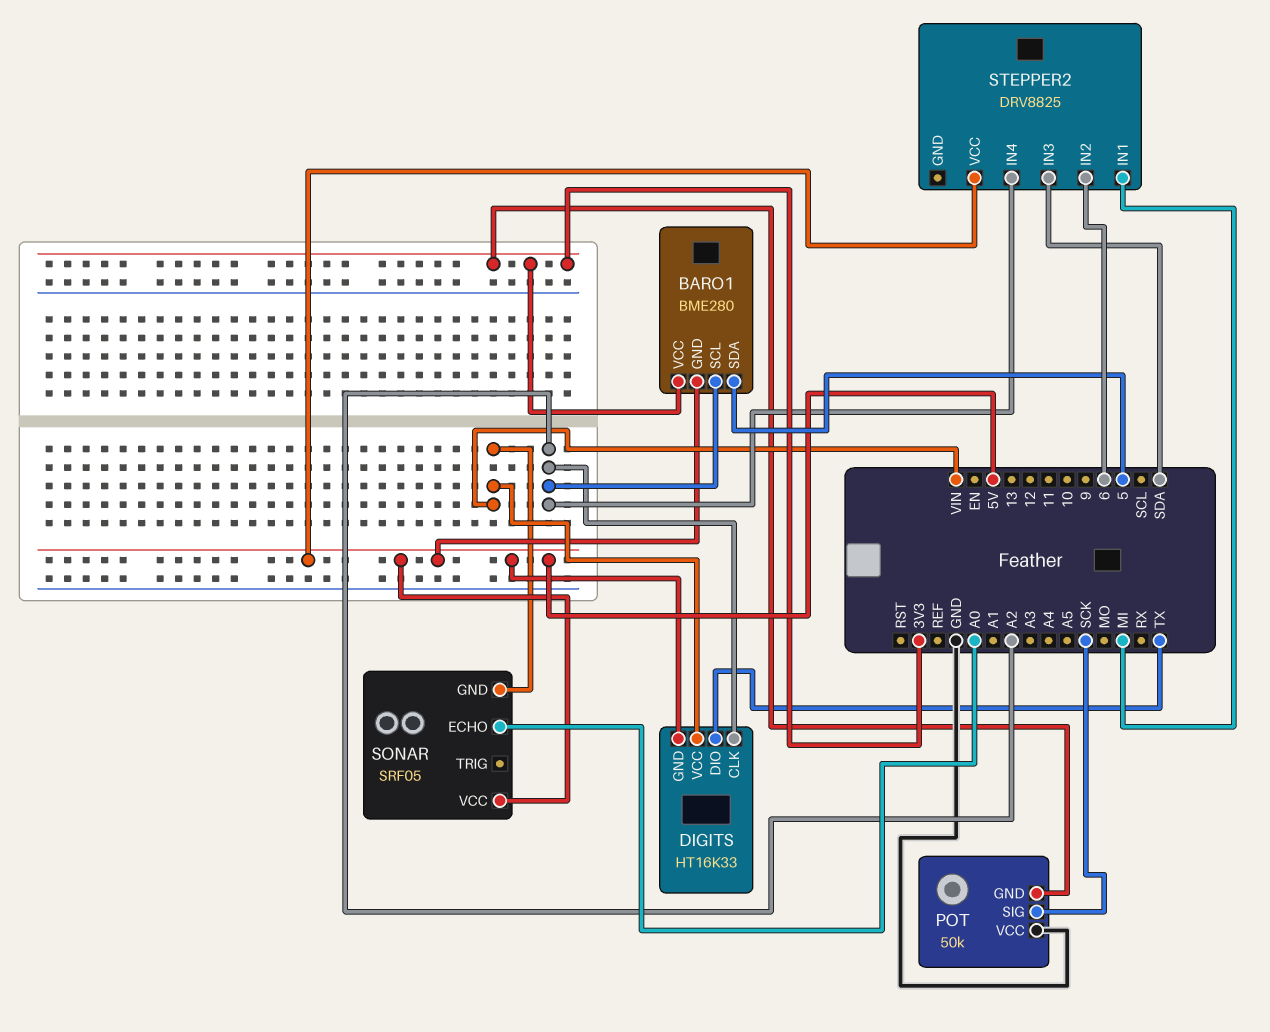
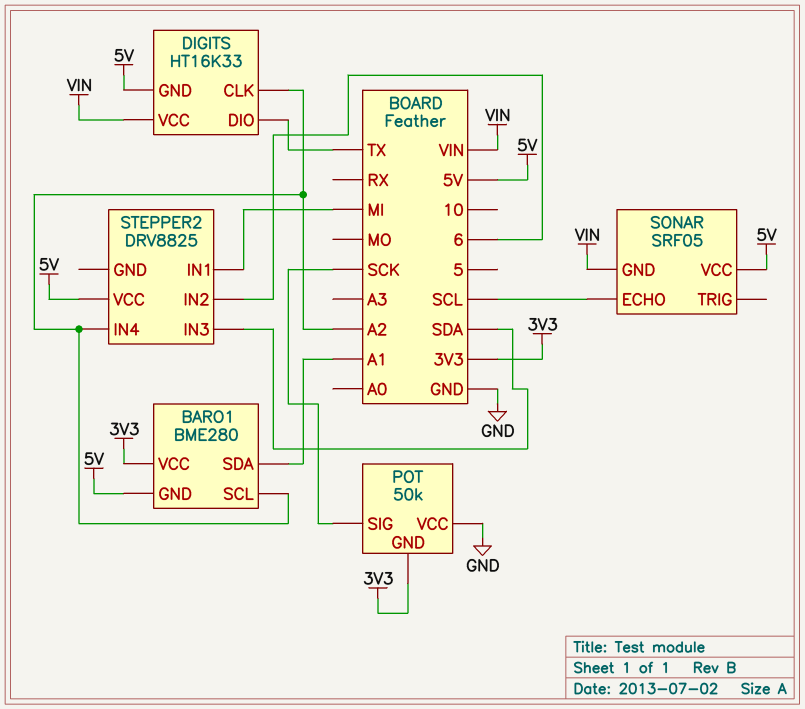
BARO1 pin SDA: 5 -> A1
SONAR pin ECHO: A0 -> SCL

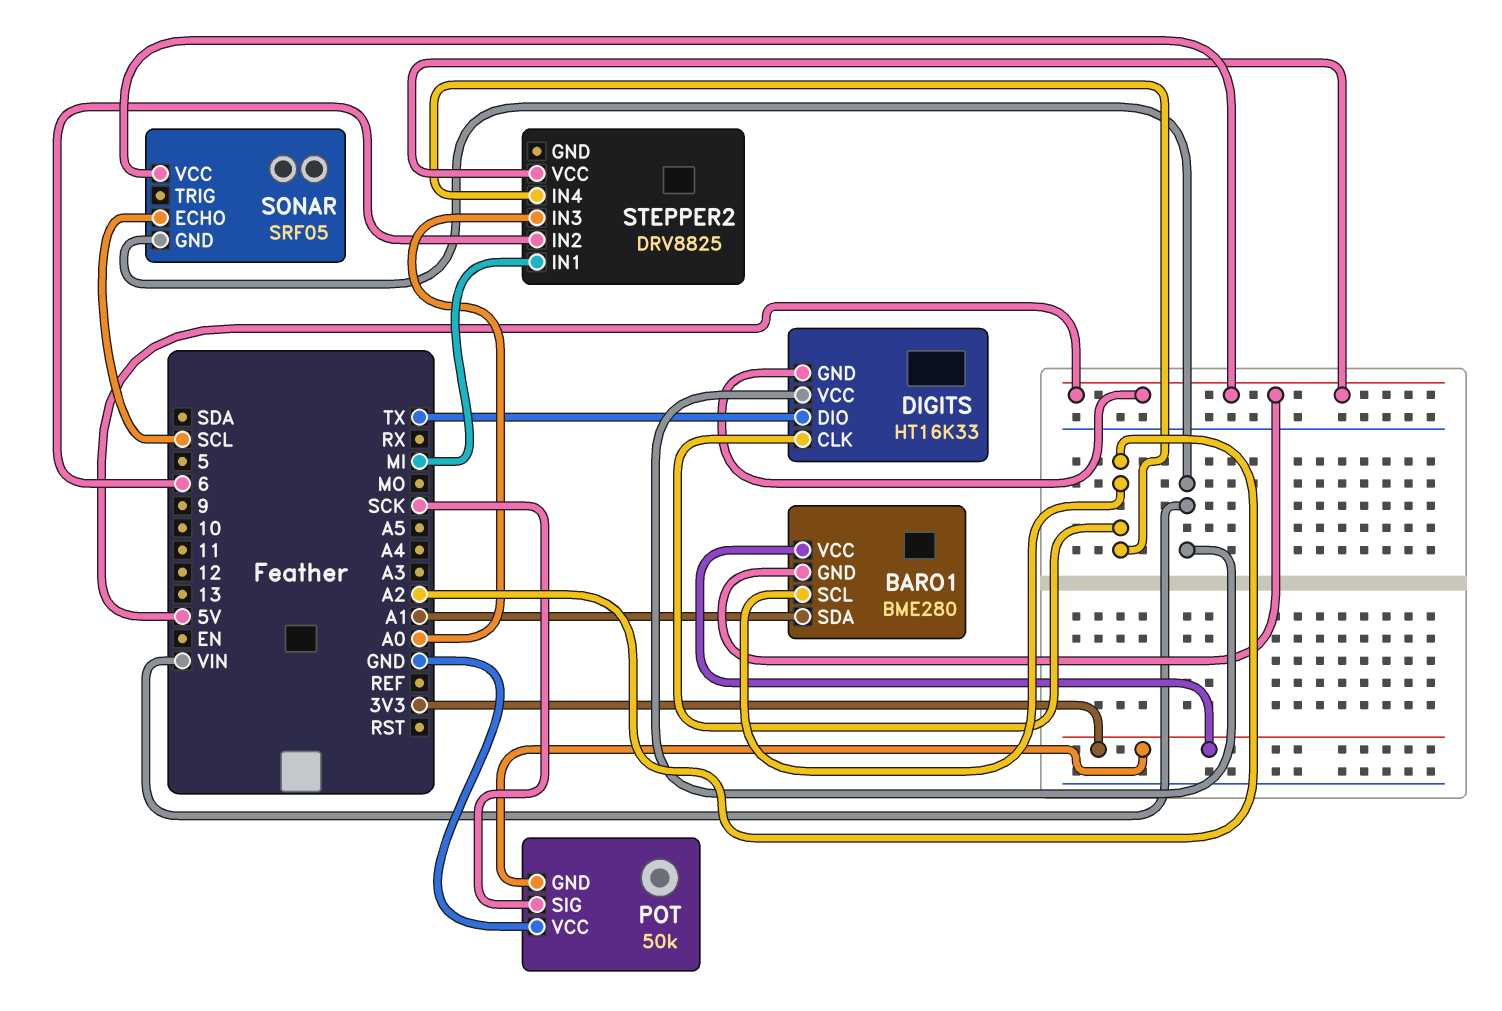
STEPPER2 pin IN3: SDA -> A0

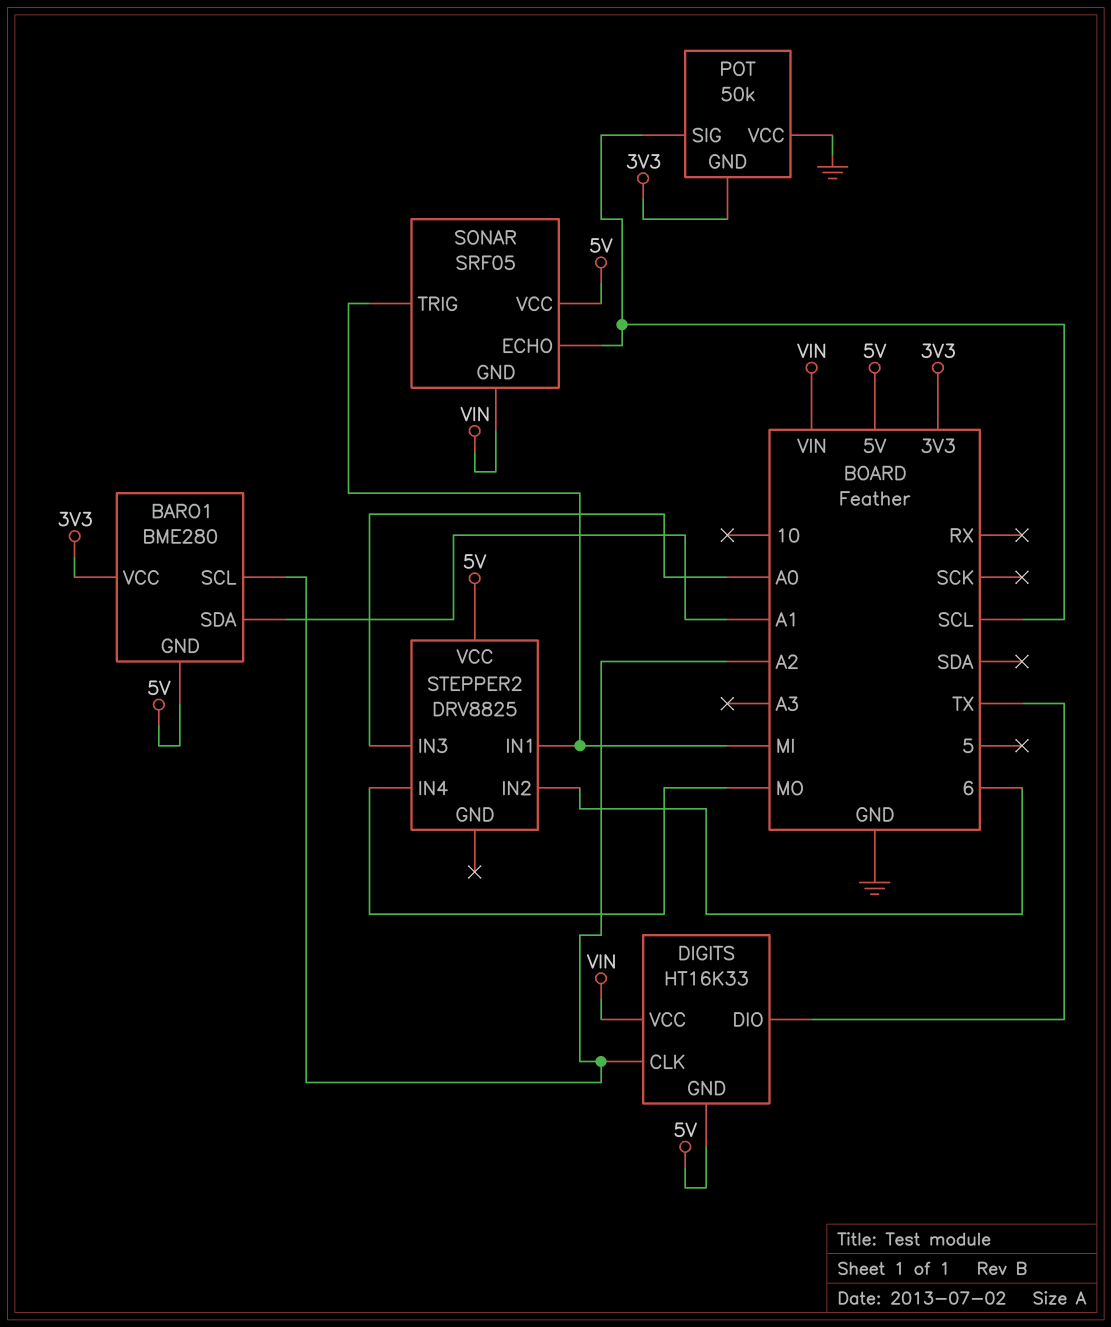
POT pin SIG: SCK -> SCL
SONAR pin TRIG: none -> MI
STEPPER2 pin IN4: A2 -> MO

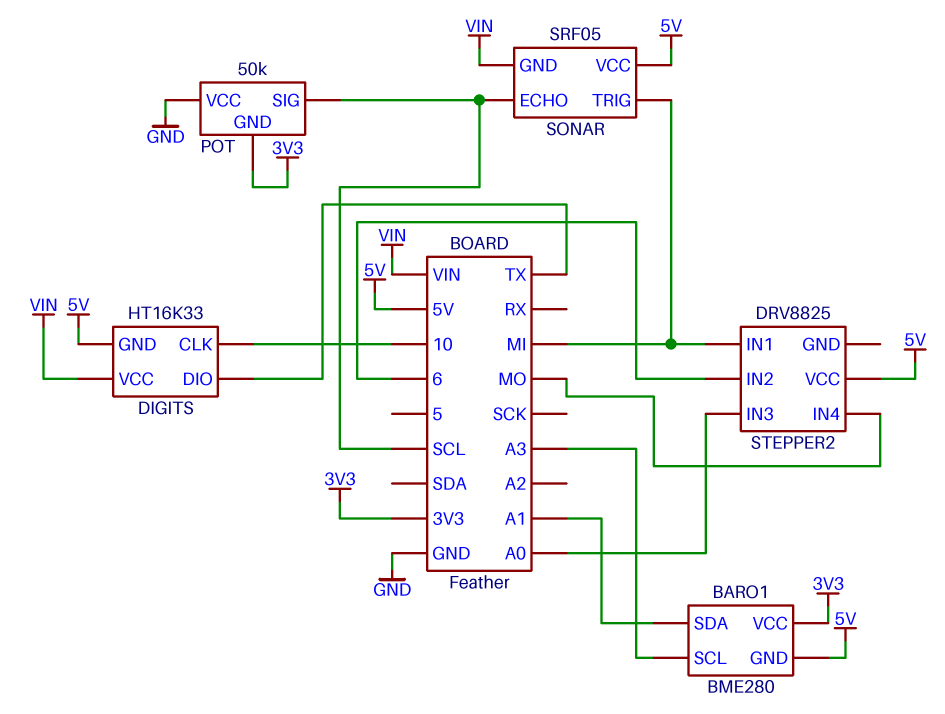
BARO1 pin SCL: A2 -> A3
DIGITS pin CLK: A2 -> 10

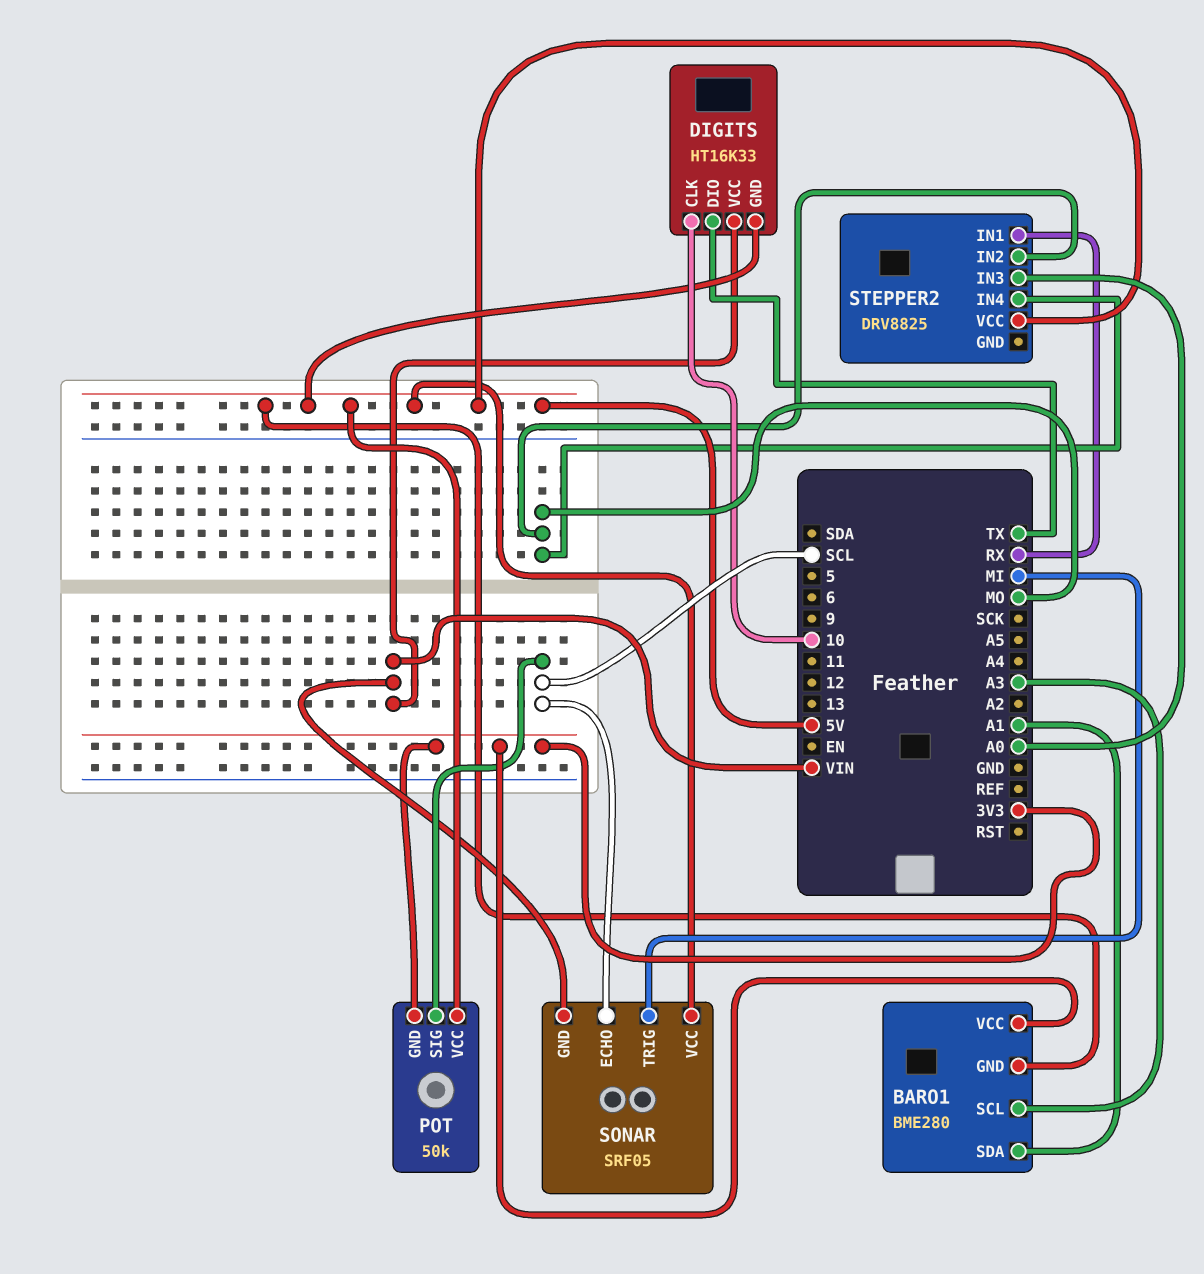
POT pin VCC: GND -> 5V
STEPPER2 pin IN1: MI -> RX
STEPPER2 pin IN2: 6 -> MO

